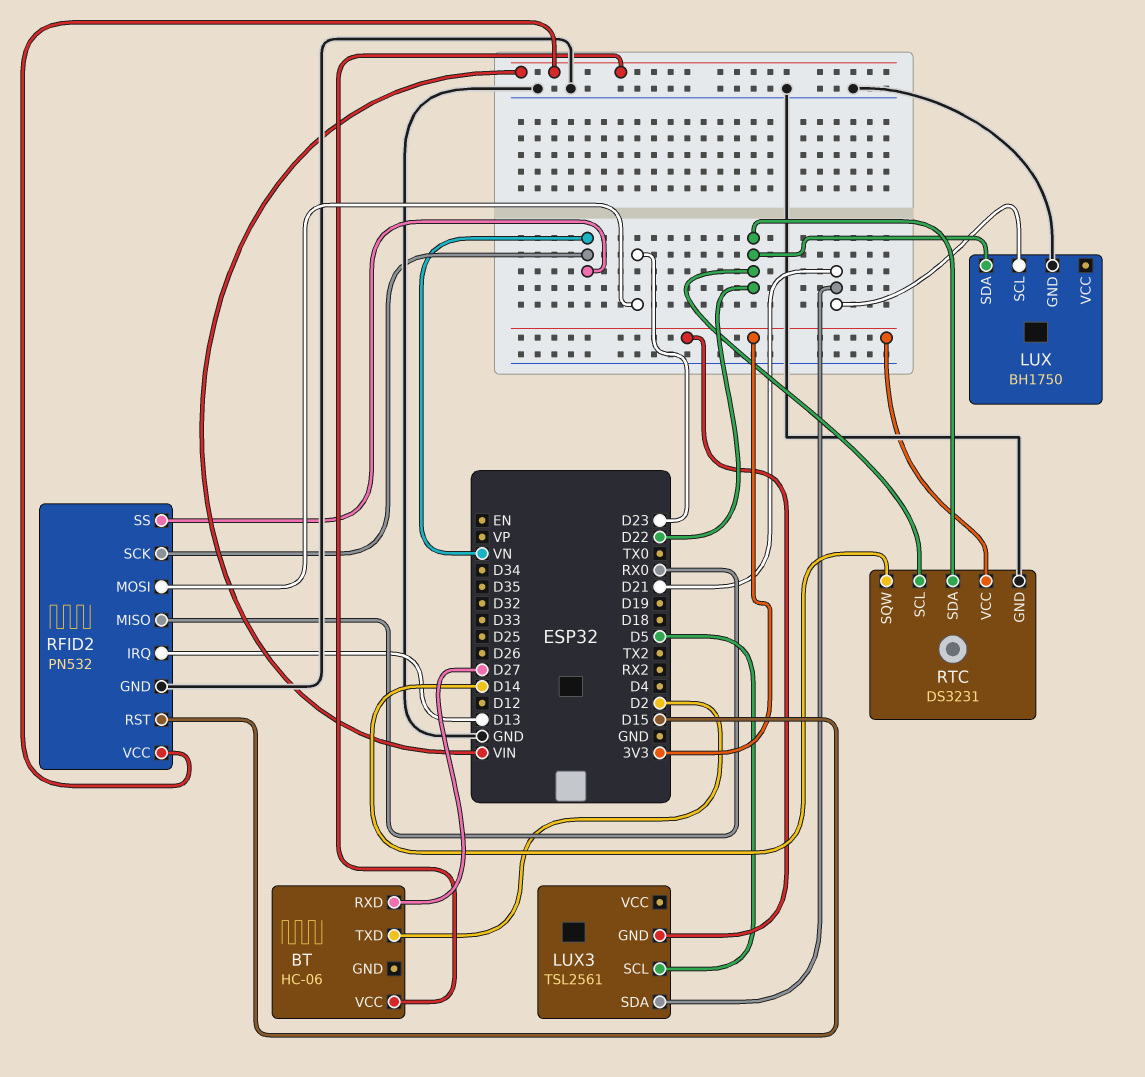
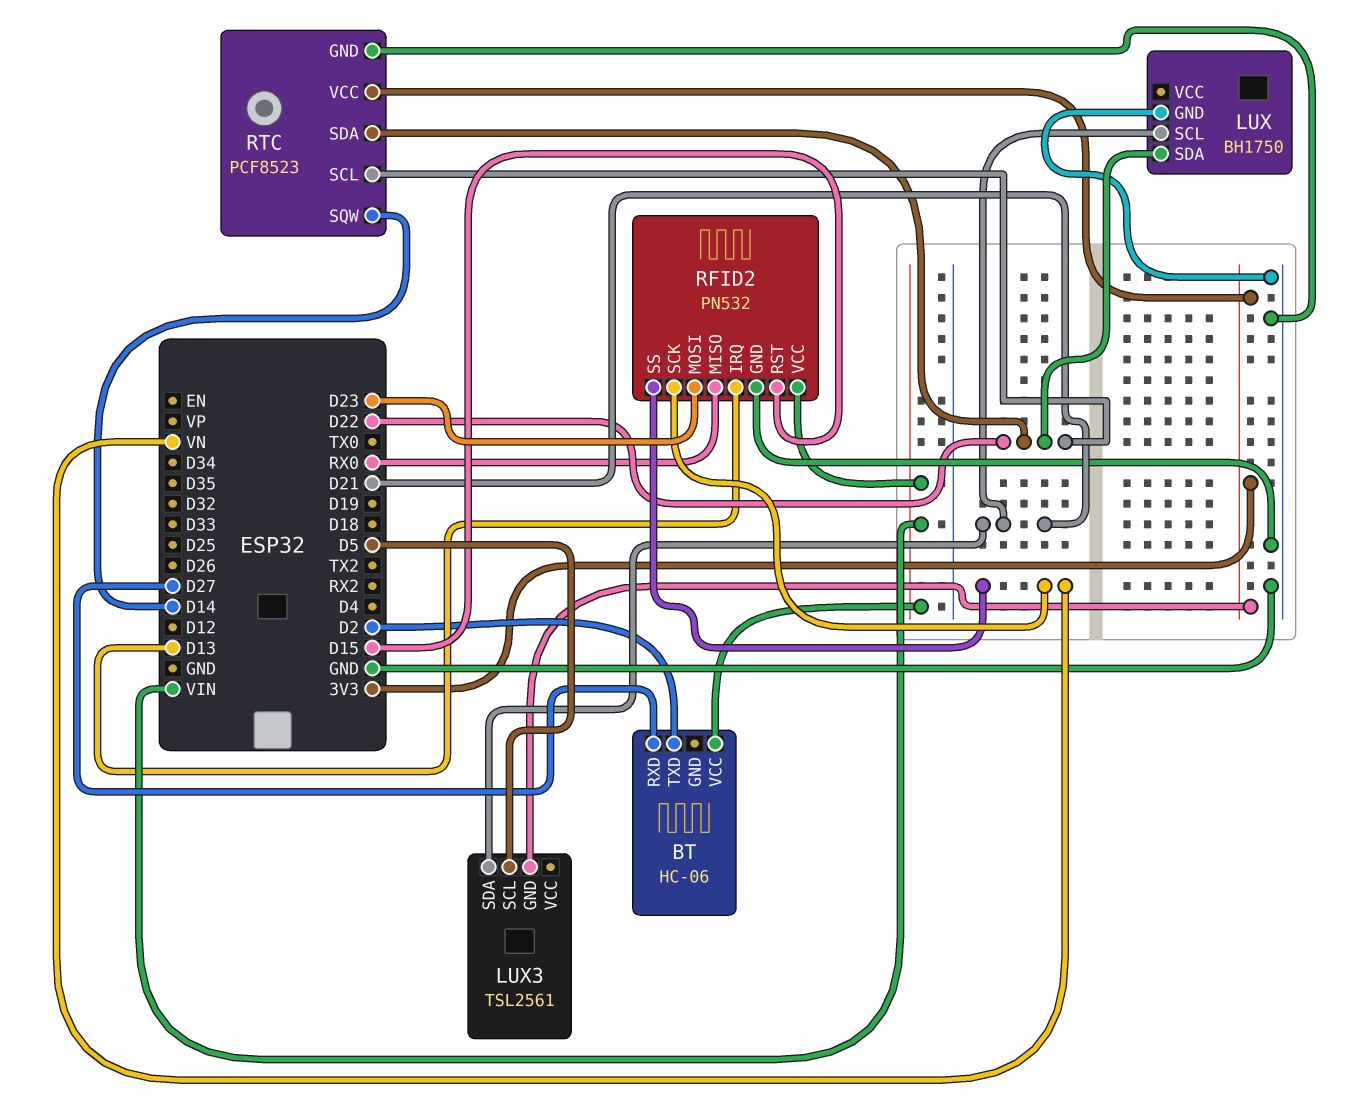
RTC: DS3231 -> PCF8523

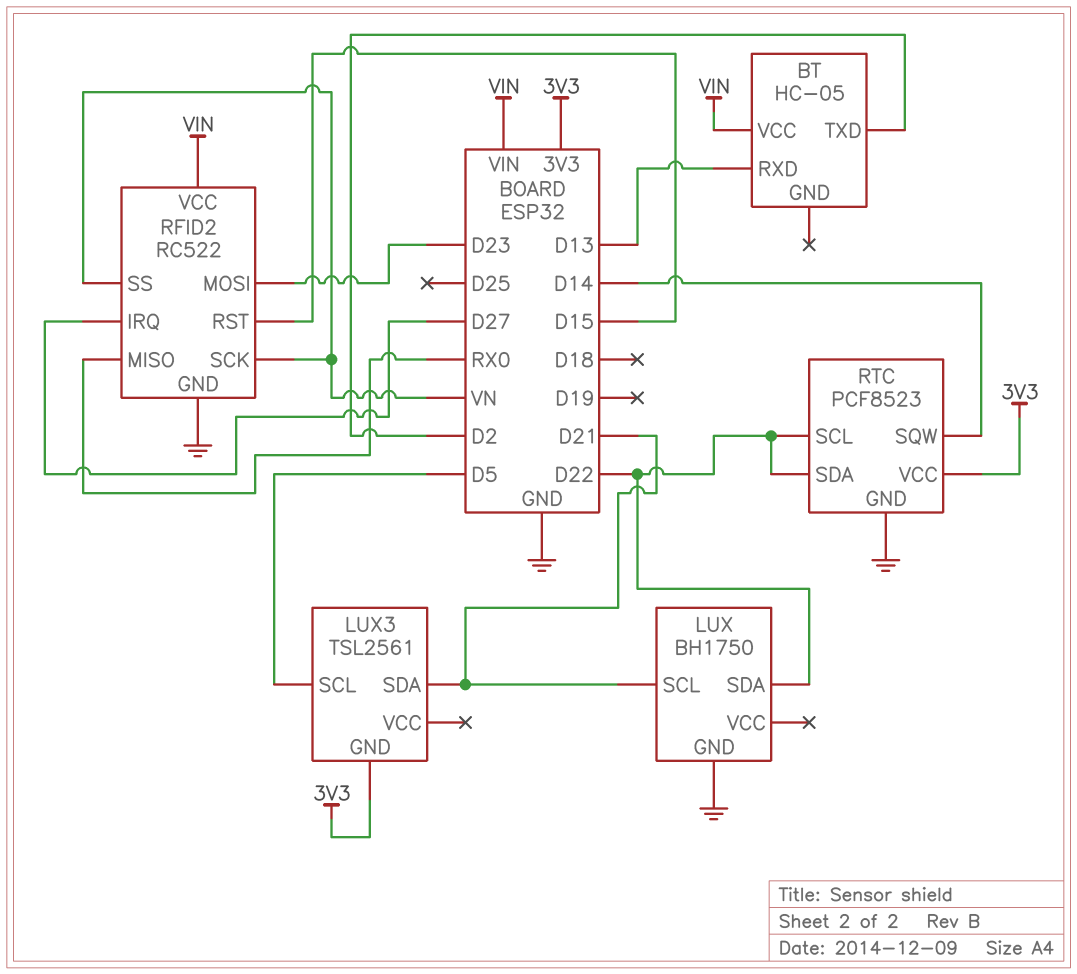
BT: HC-06 -> HC-05
BT pin RXD: D27 -> D13
RFID2: PN532 -> RC522
RFID2 pin IRQ: D13 -> D27

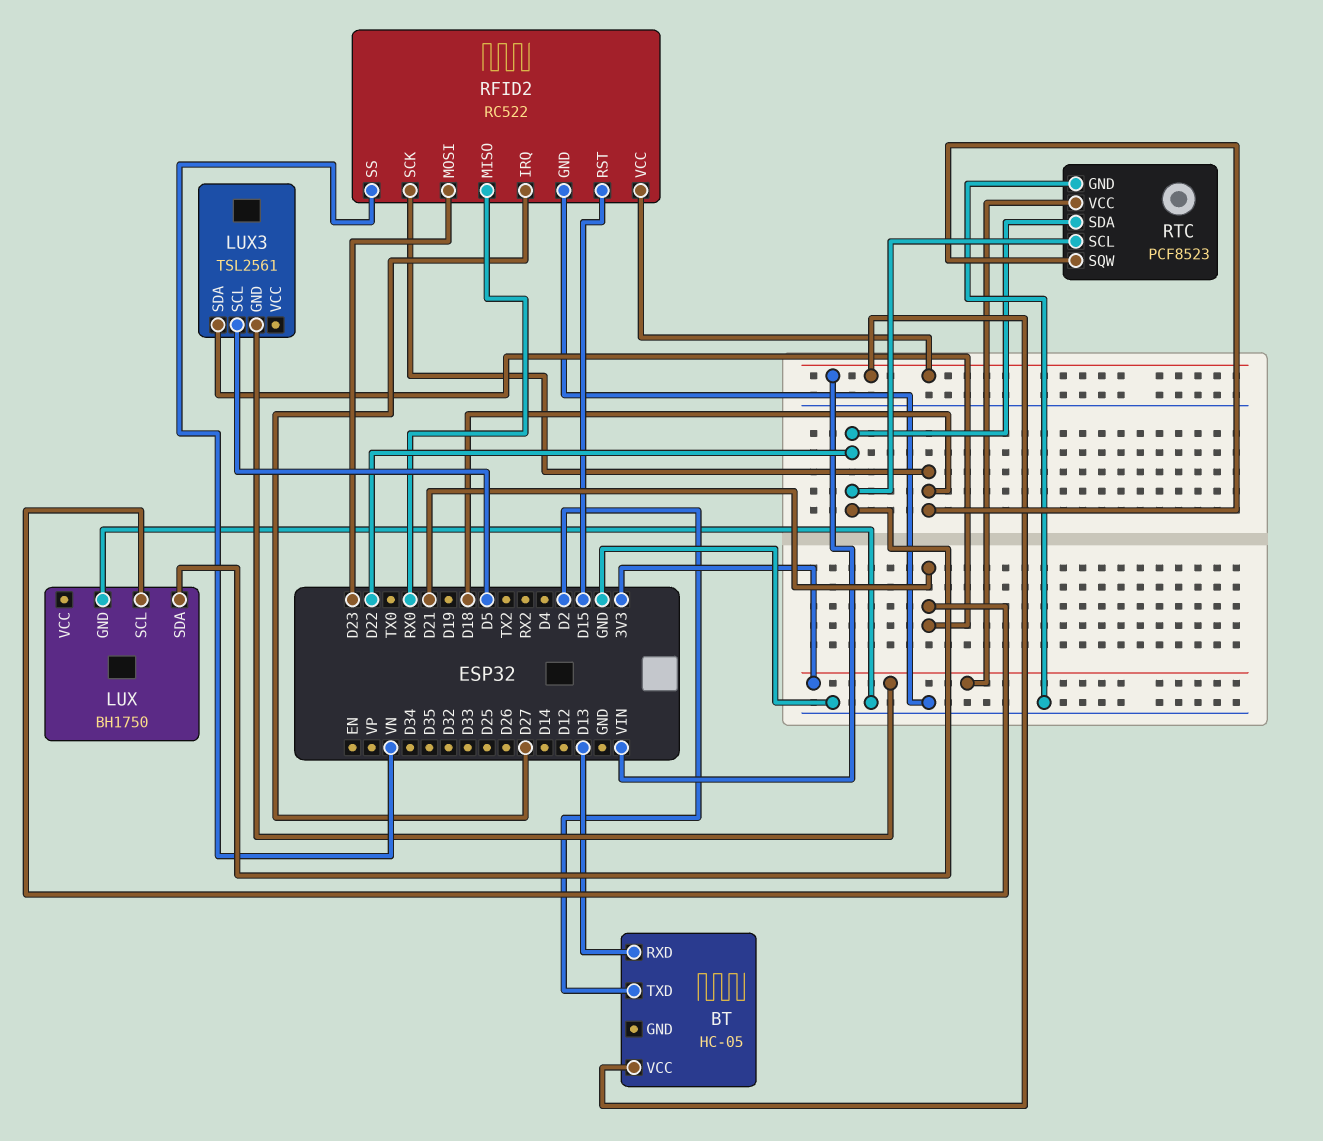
RFID2 pin SCK: VN -> D18
RTC pin SQW: D14 -> D18

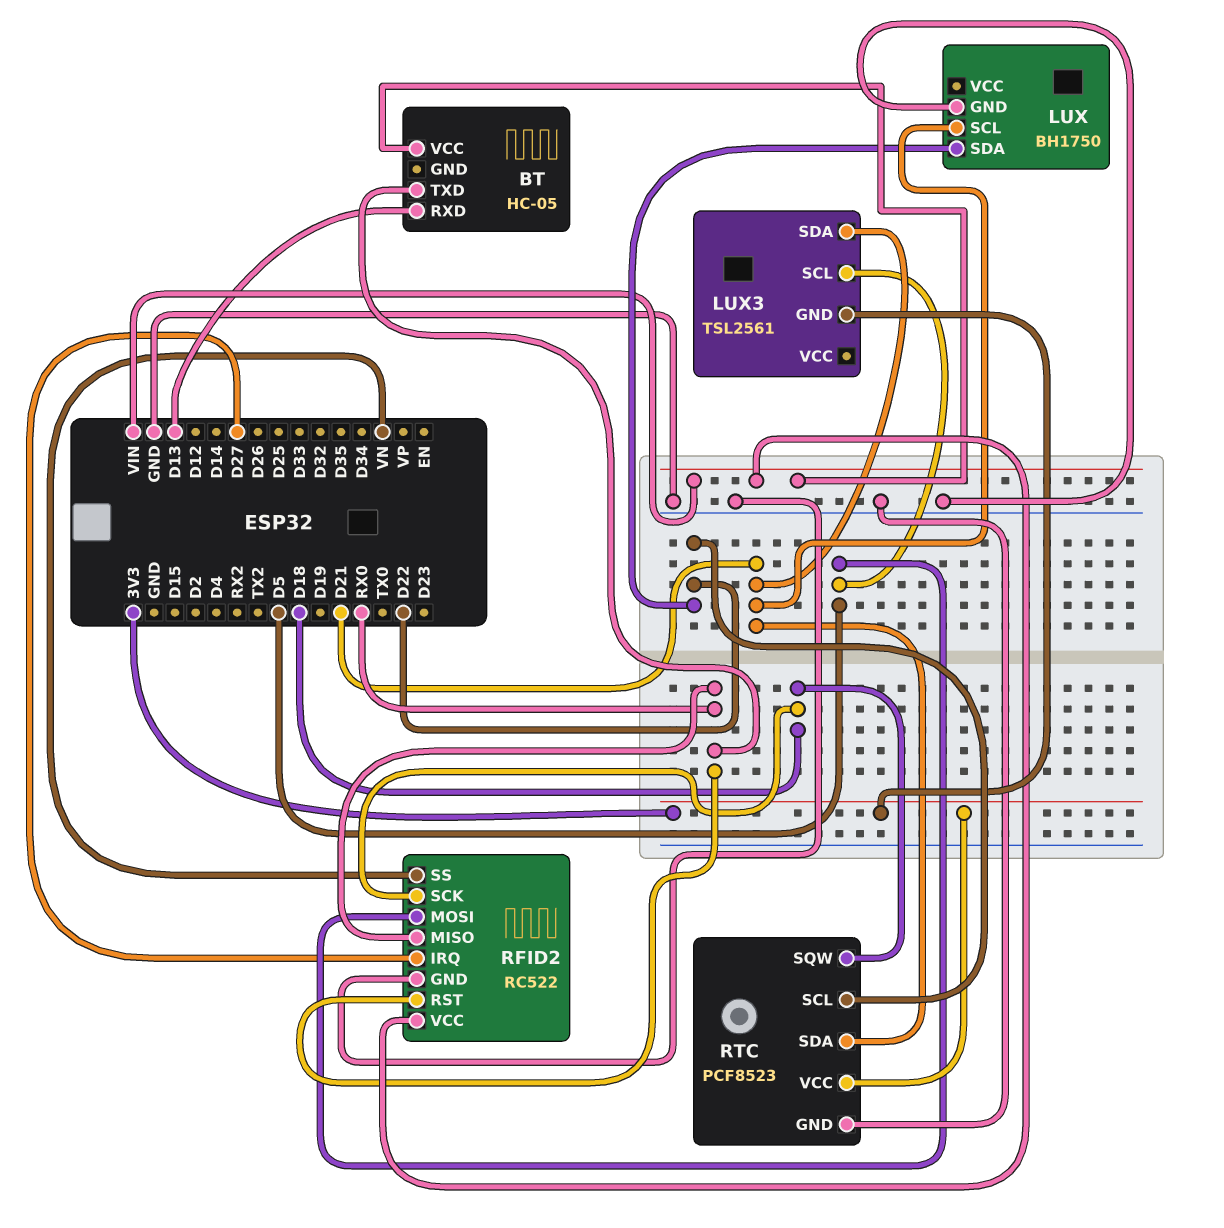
BT pin TXD: D2 -> RX0
RFID2 pin MOSI: D23 -> D5
RFID2 pin RST: D15 -> RX0
RTC pin SDA: D22 -> D21

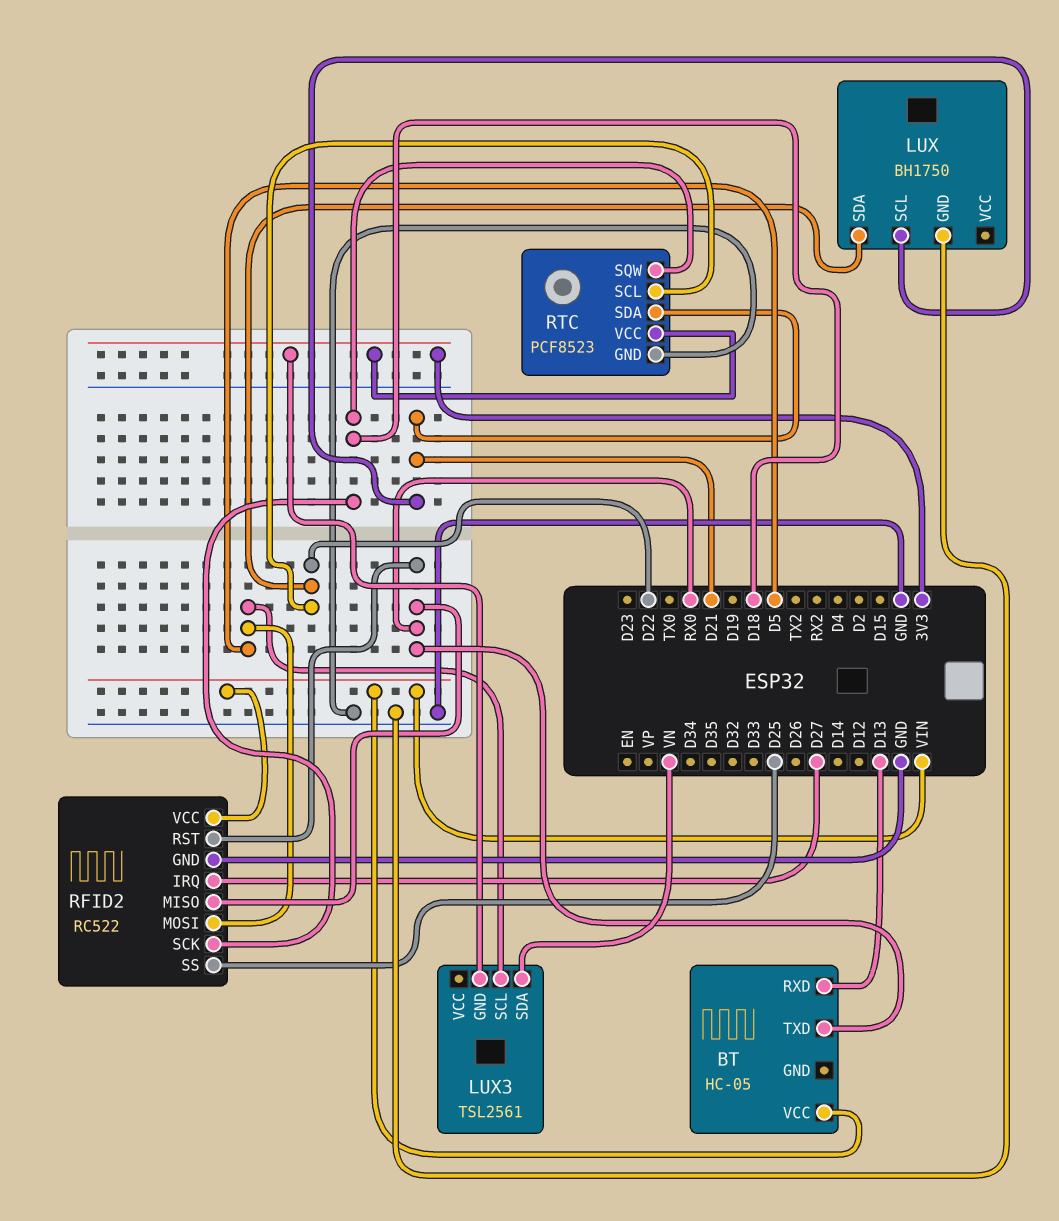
LUX3 pin SDA: D21 -> VN
RFID2 pin SS: VN -> D25

